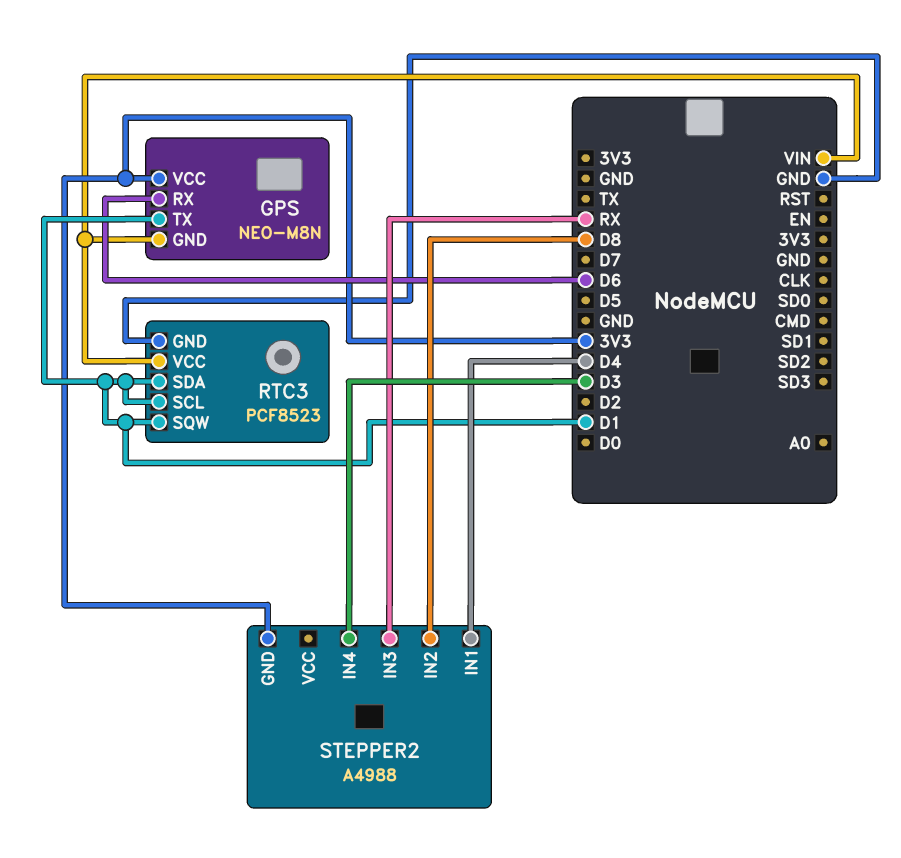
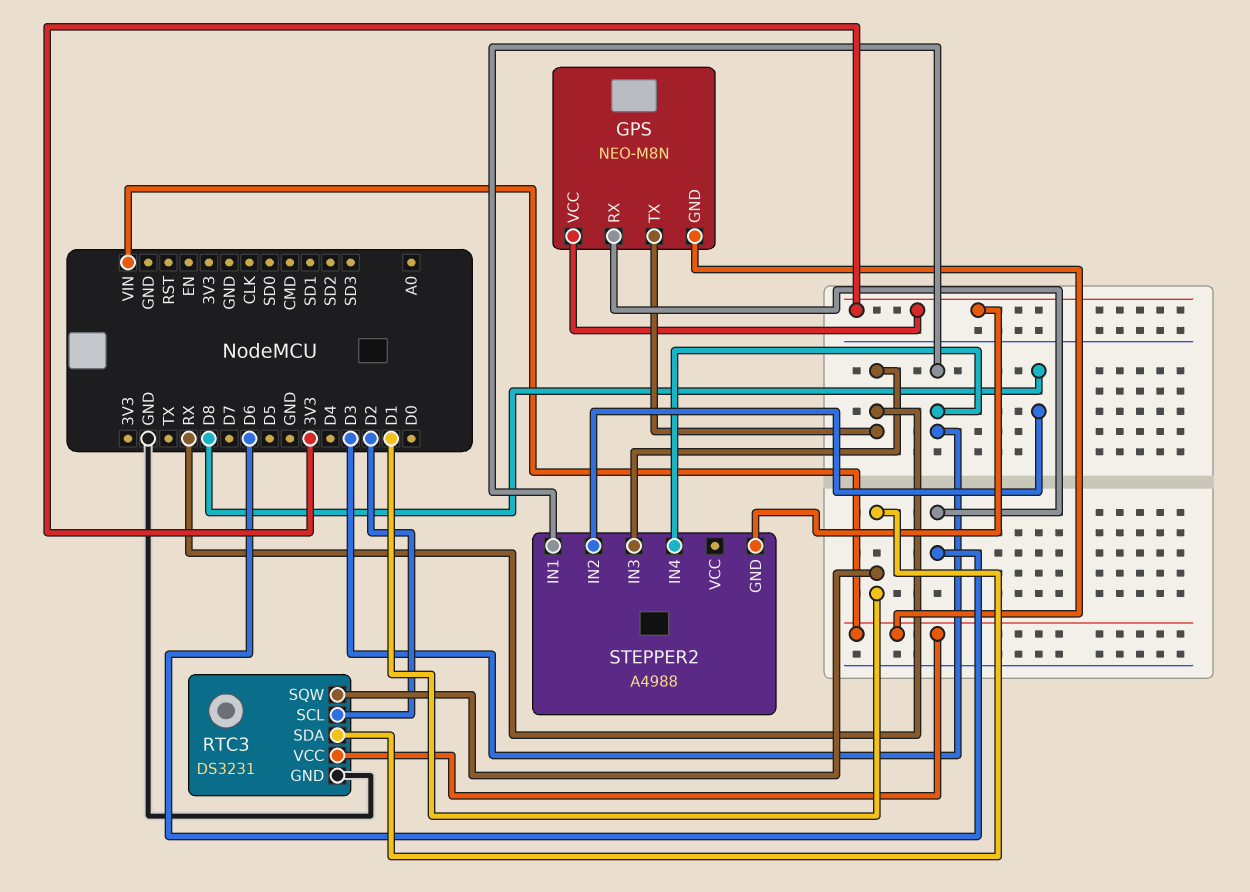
GPS pin TX: D1 -> RX
RTC3: PCF8523 -> DS3231
RTC3 pin SCL: D1 -> D2
STEPPER2 pin IN1: D4 -> D3

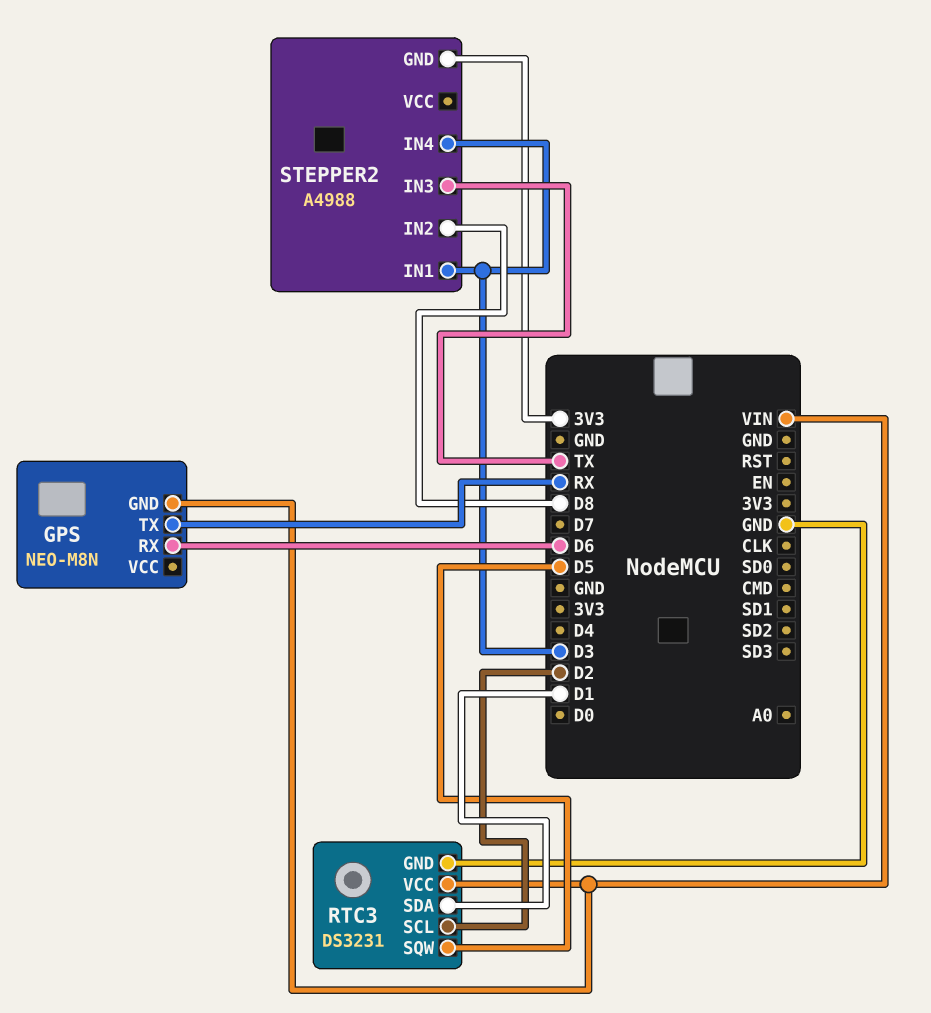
GPS pin VCC: 3V3 -> none
RTC3 pin SQW: D1 -> D5
STEPPER2 pin IN3: RX -> TX

